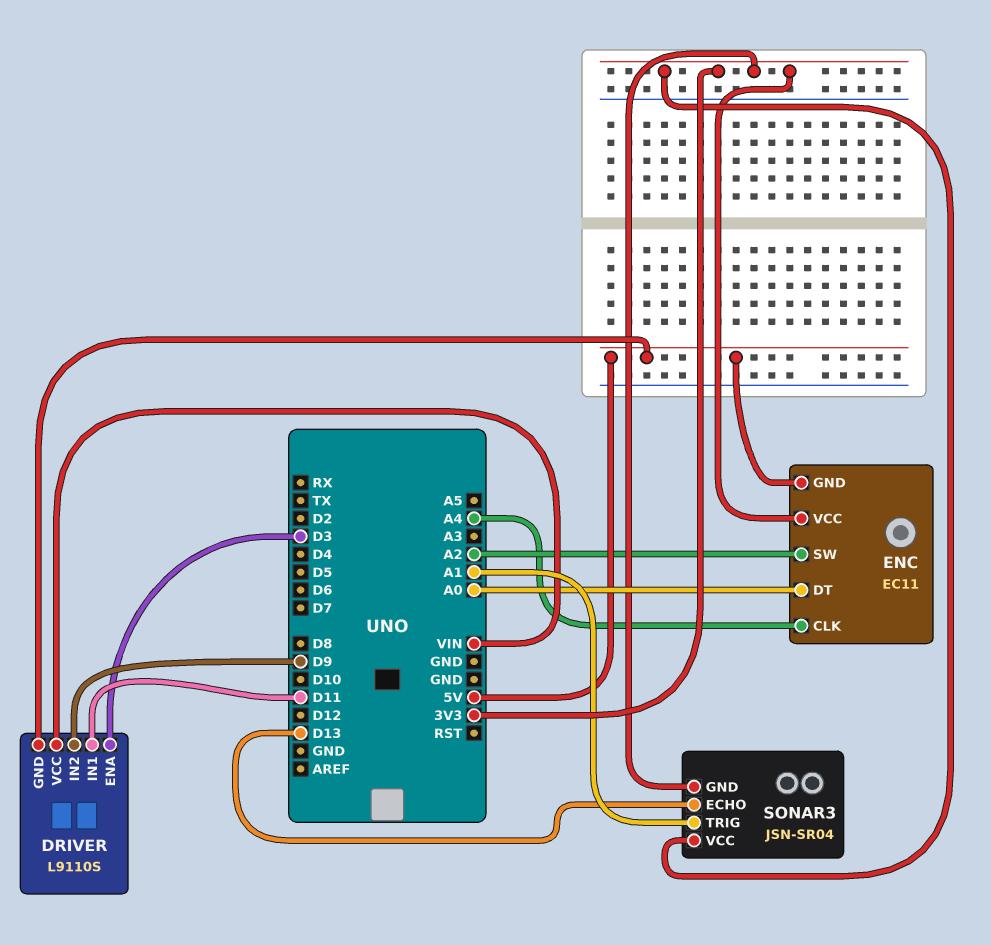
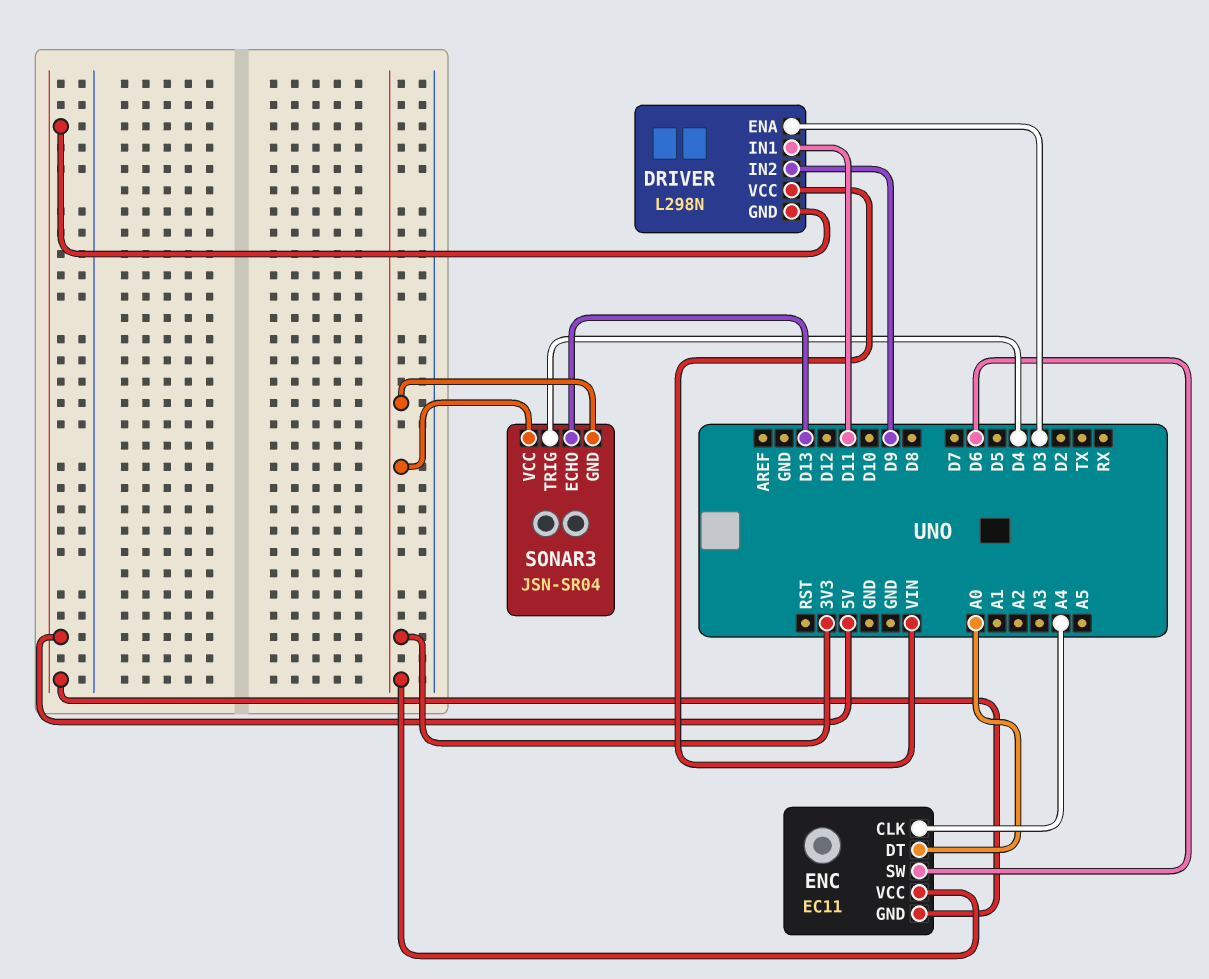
DRIVER: L9110S -> L298N
ENC pin SW: A2 -> D6
SONAR3 pin TRIG: A1 -> D4

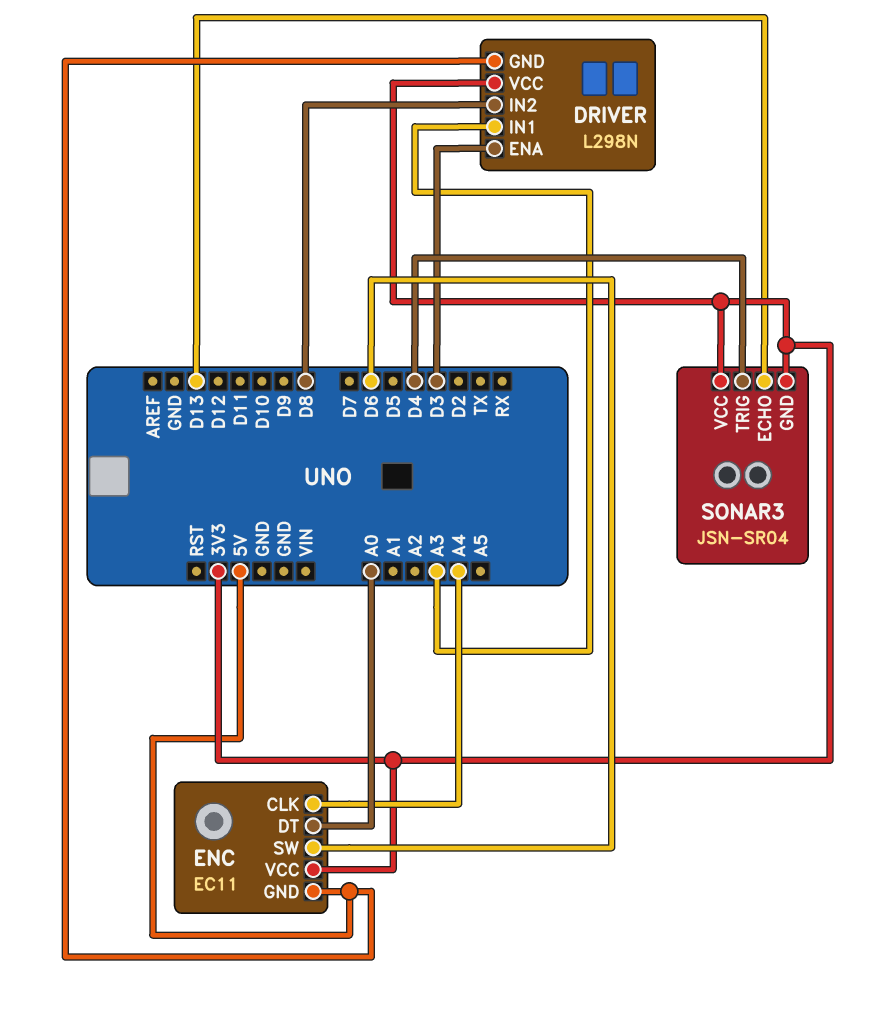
DRIVER pin IN1: D11 -> A3
DRIVER pin IN2: D9 -> D8
DRIVER pin VCC: VIN -> 3V3

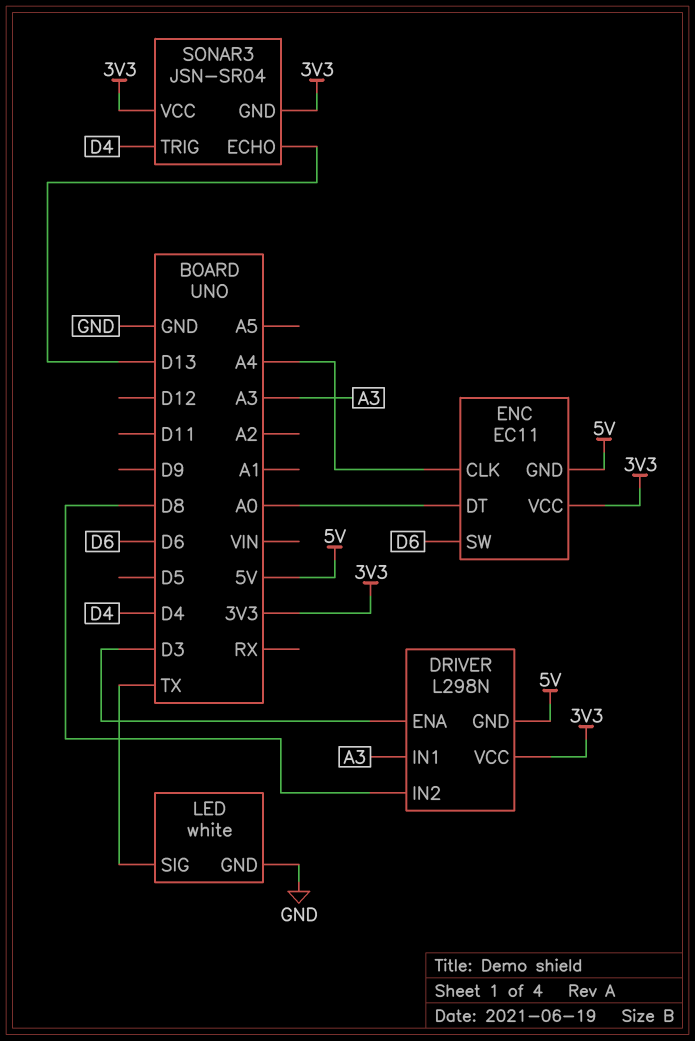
LED: none -> white
LED pin GND: none -> GND
LED pin SIG: none -> TX

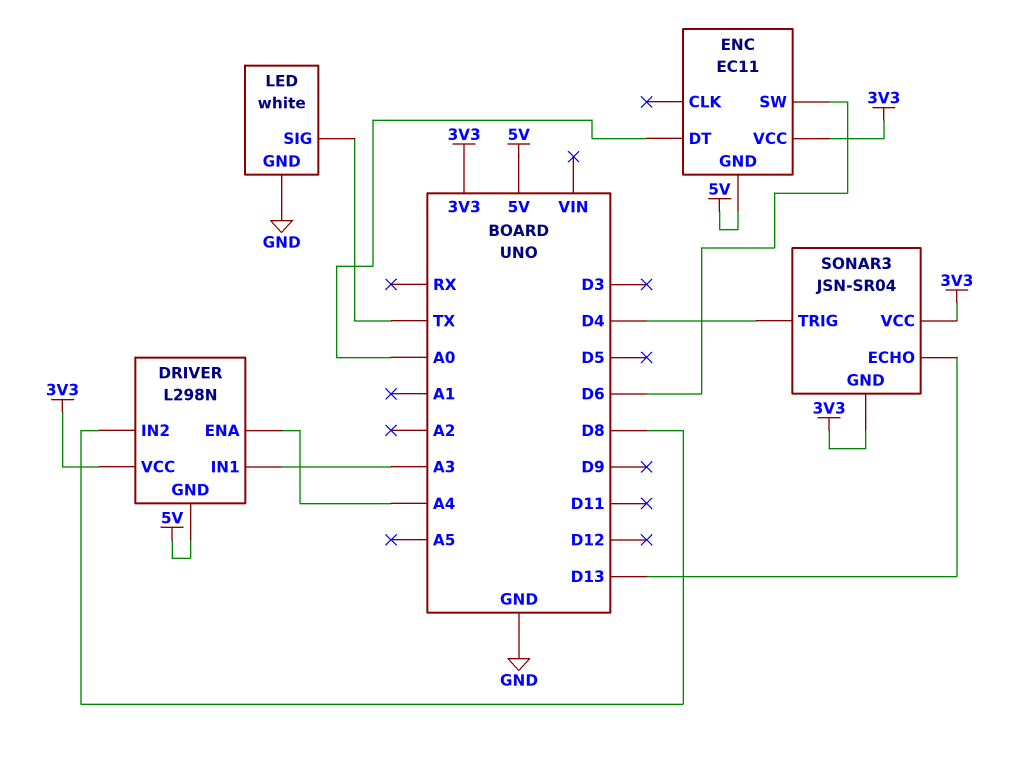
DRIVER pin ENA: D3 -> A4
ENC pin CLK: A4 -> none

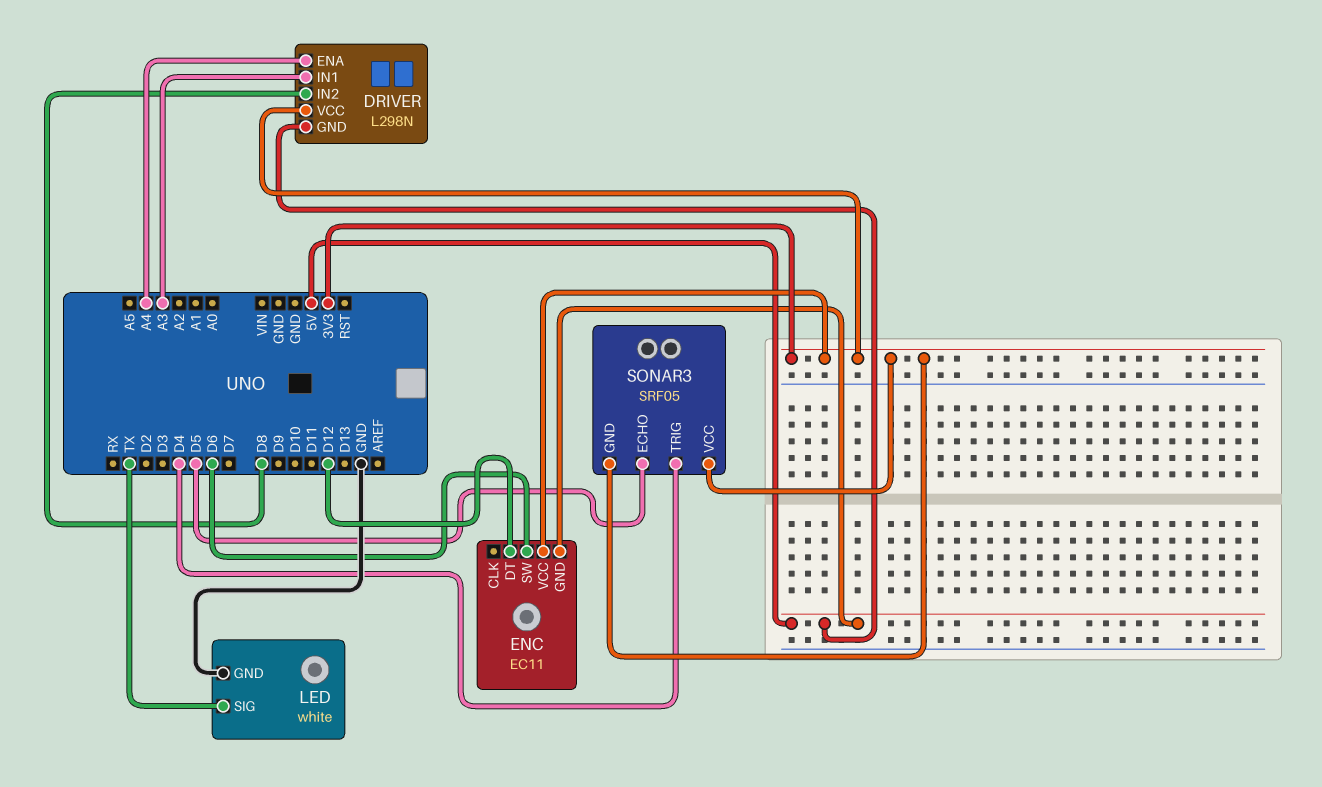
ENC pin DT: A0 -> D12
SONAR3: JSN-SR04 -> SRF05
SONAR3 pin ECHO: D13 -> D5

